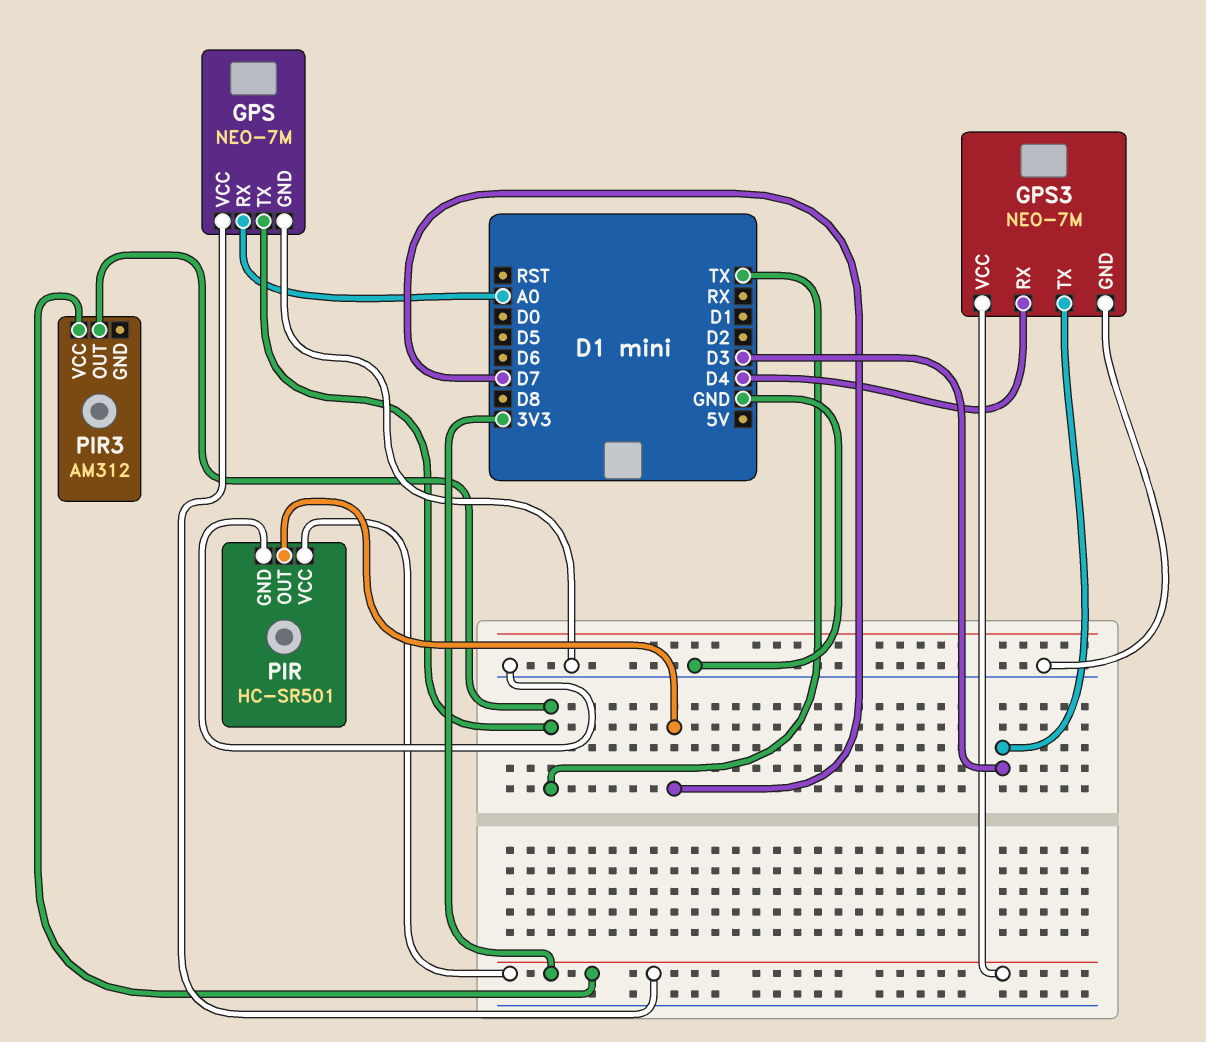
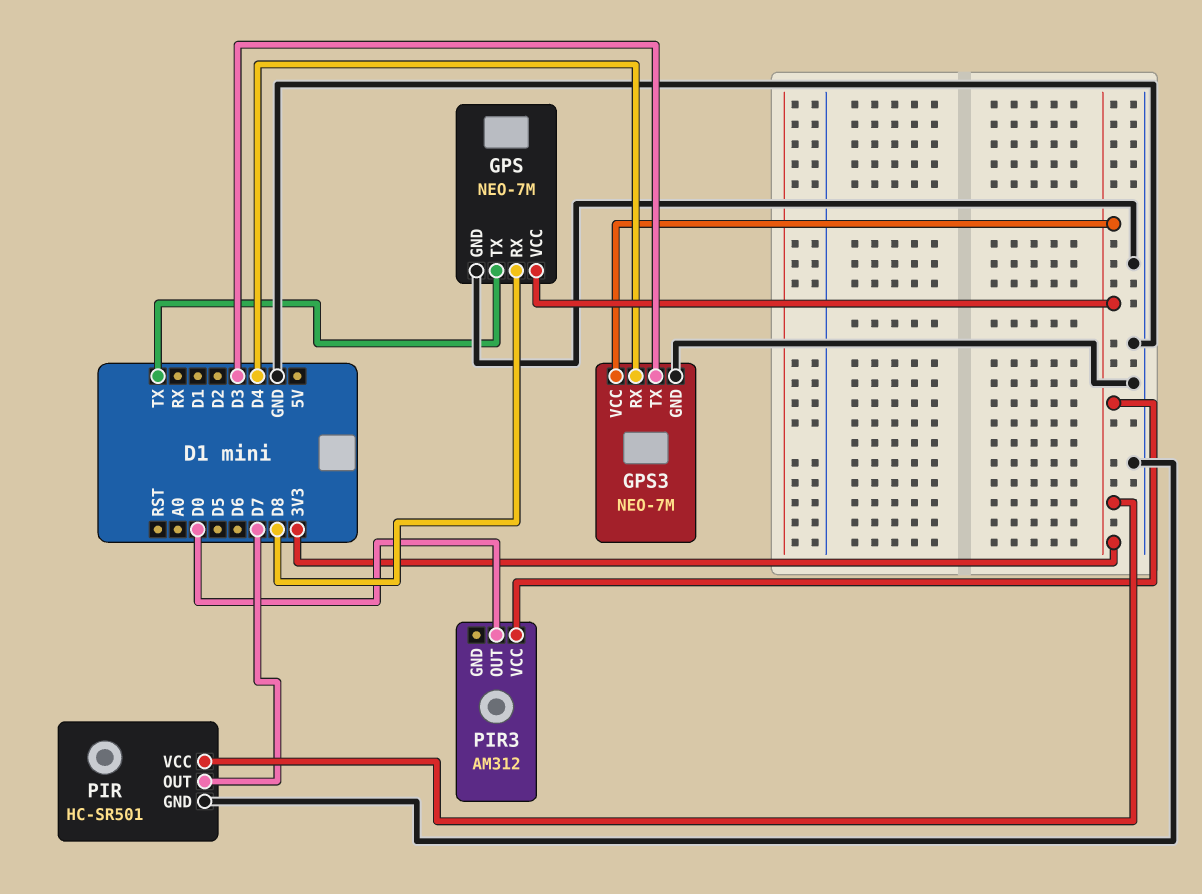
GPS pin RX: A0 -> D8
PIR3 pin OUT: TX -> D0

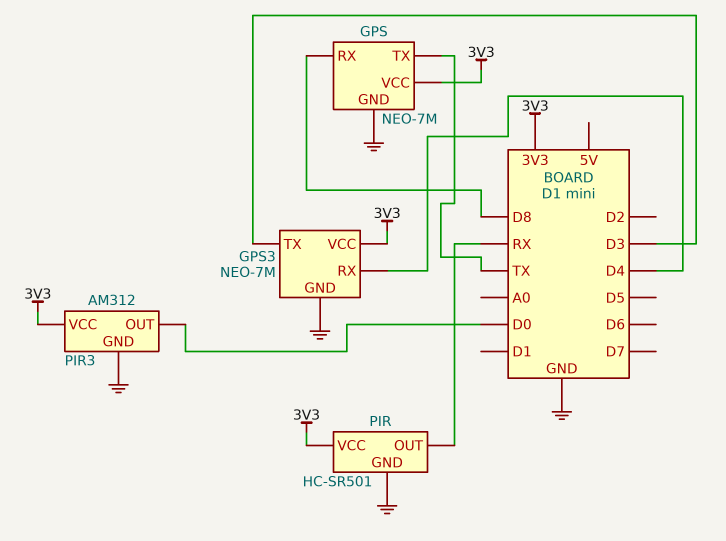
PIR pin OUT: D7 -> RX
PIR3 pin GND: none -> GND

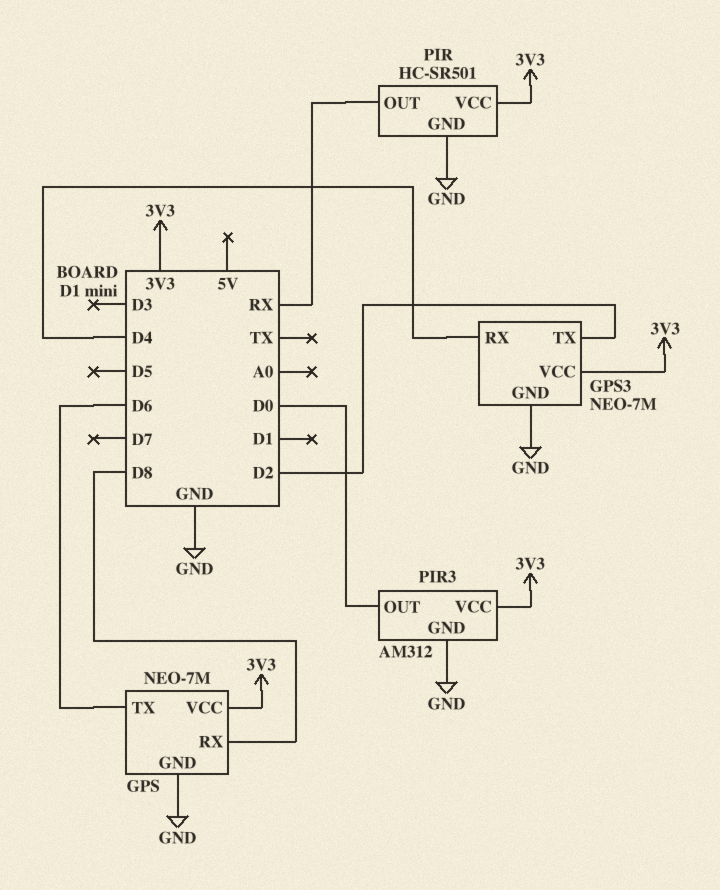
GPS pin TX: TX -> D6
GPS3 pin TX: D3 -> D2

